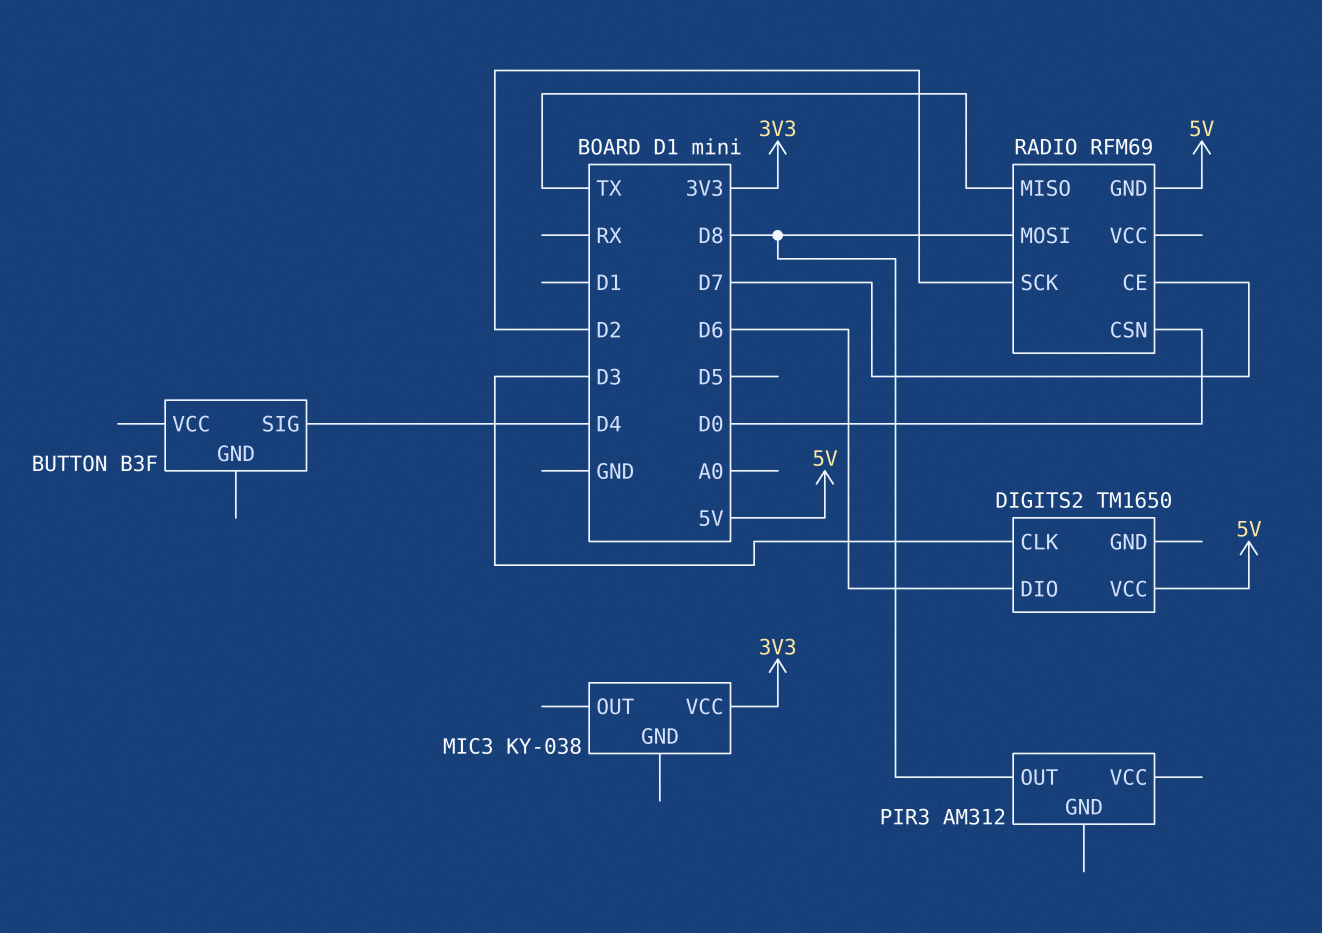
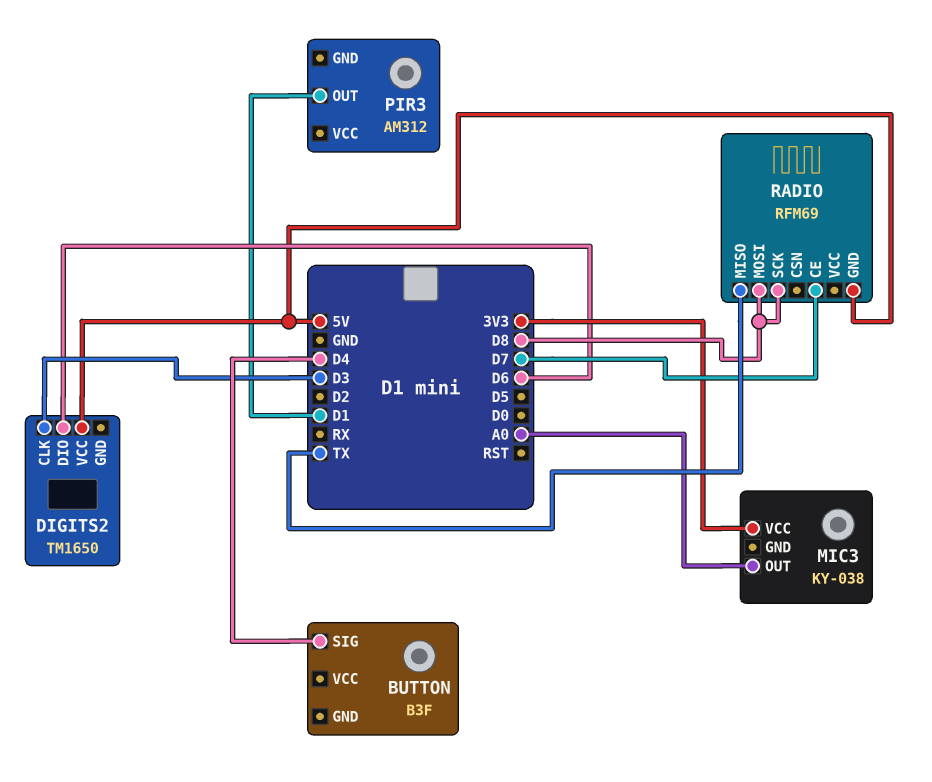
MIC3 pin OUT: none -> A0
PIR3 pin OUT: D8 -> D1
RADIO pin CSN: D0 -> none
RADIO pin SCK: D2 -> D8

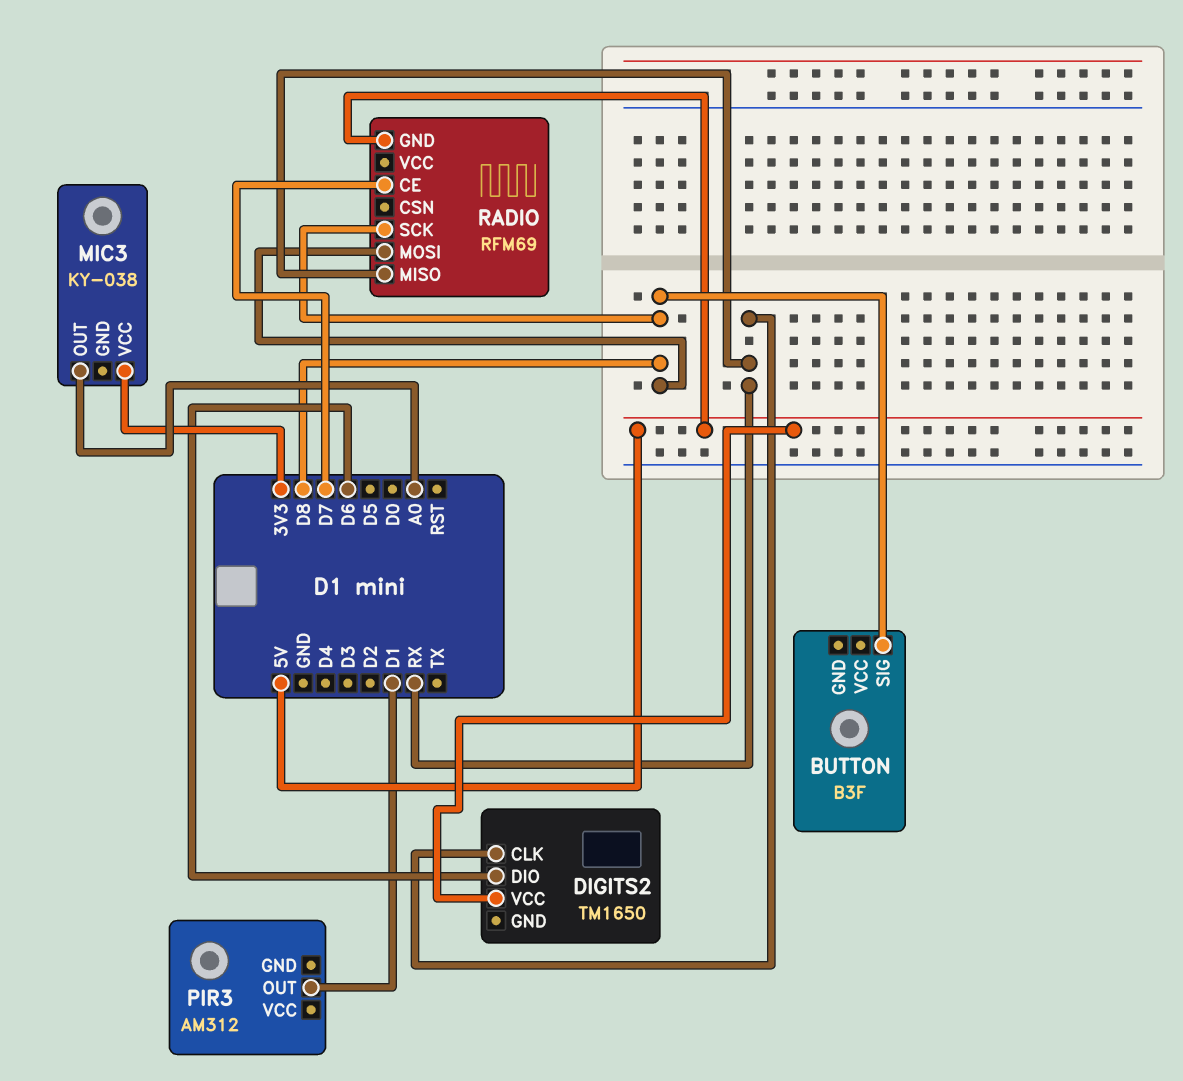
BUTTON pin SIG: D4 -> D8
DIGITS2 pin CLK: D3 -> RX
RADIO pin MISO: TX -> RX

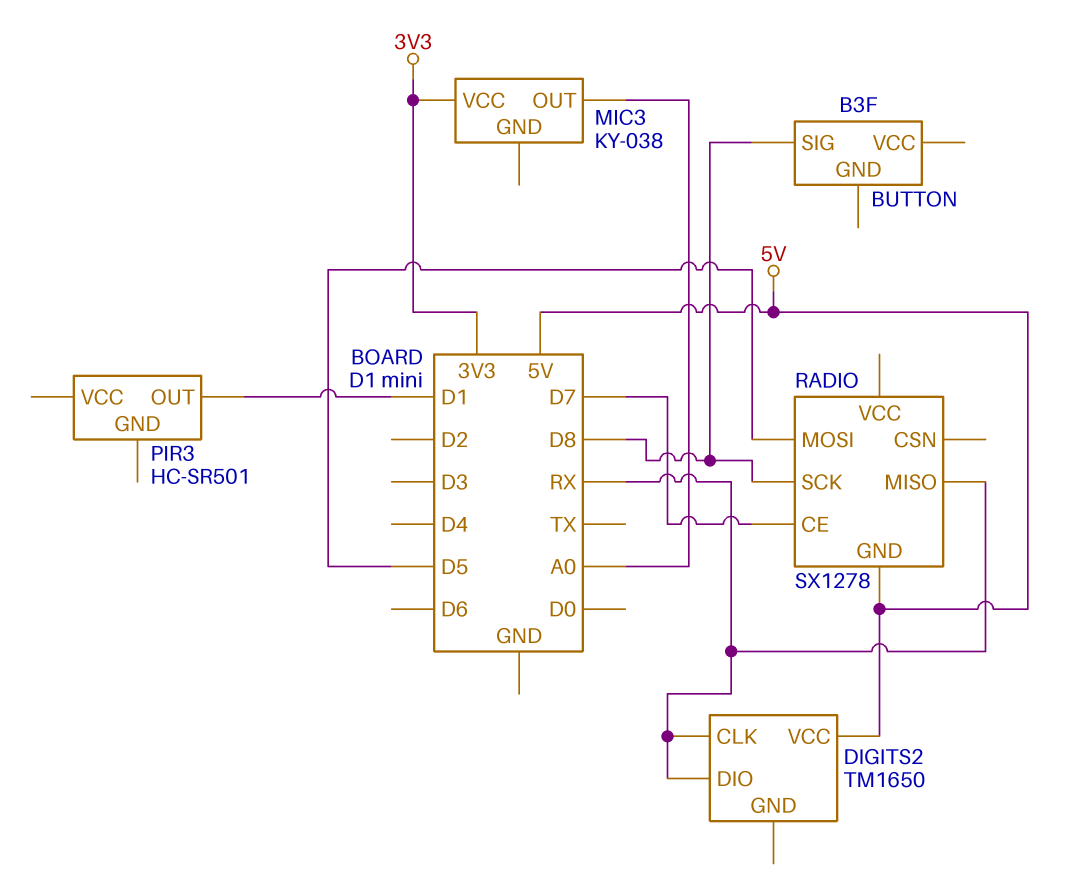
DIGITS2 pin DIO: D6 -> RX
PIR3: AM312 -> HC-SR501
RADIO: RFM69 -> SX1278
RADIO pin MOSI: D8 -> D5

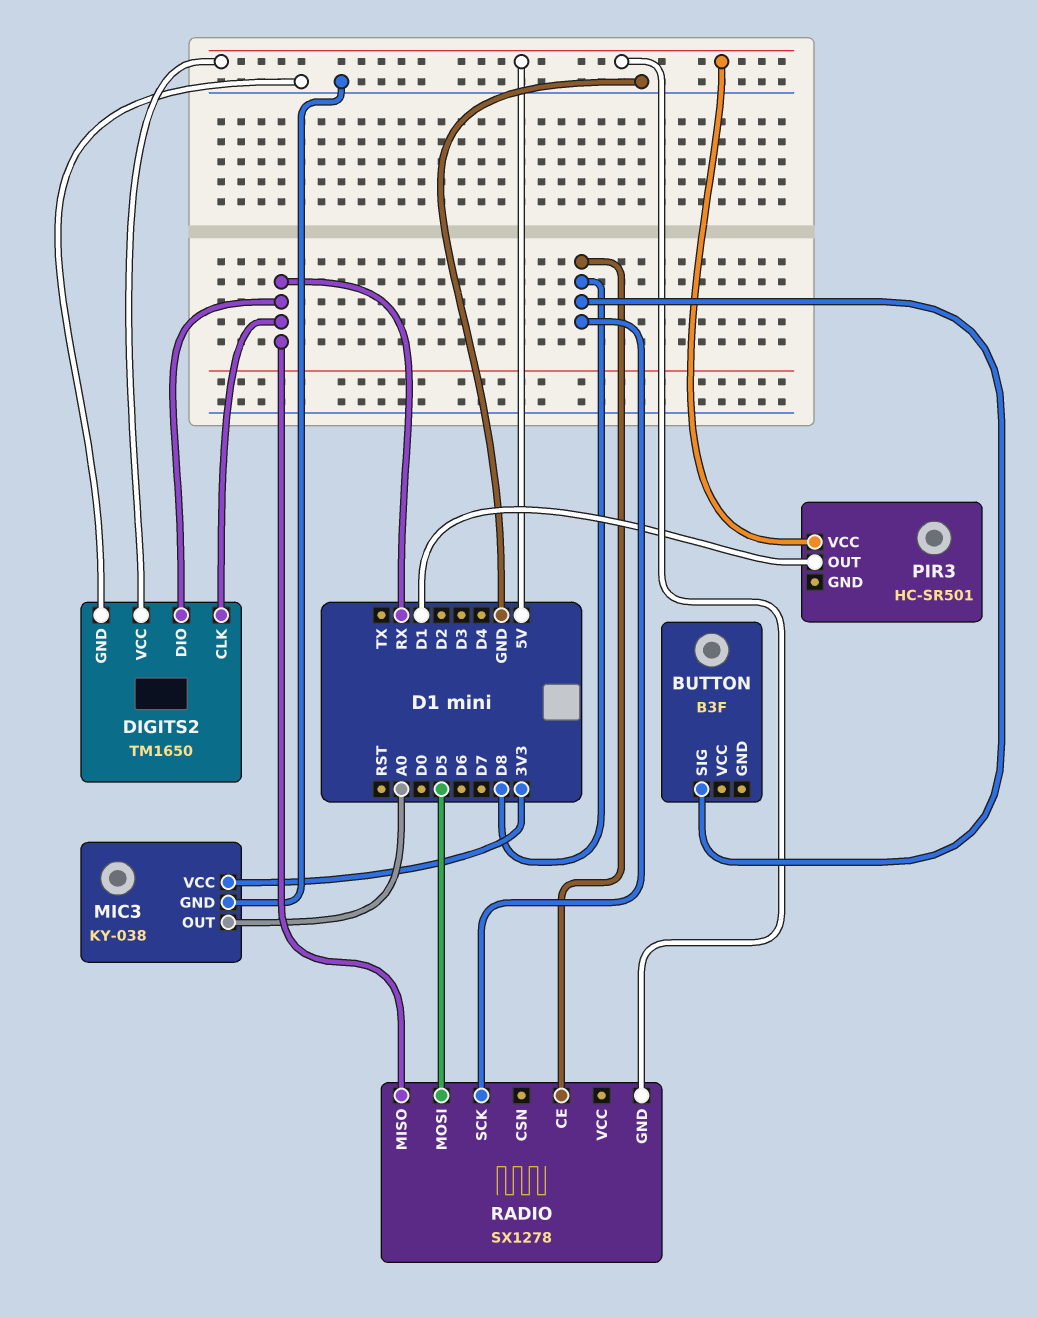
DIGITS2 pin GND: none -> GND
MIC3 pin GND: none -> GND
PIR3 pin VCC: none -> 5V
RADIO pin CE: D7 -> D8

